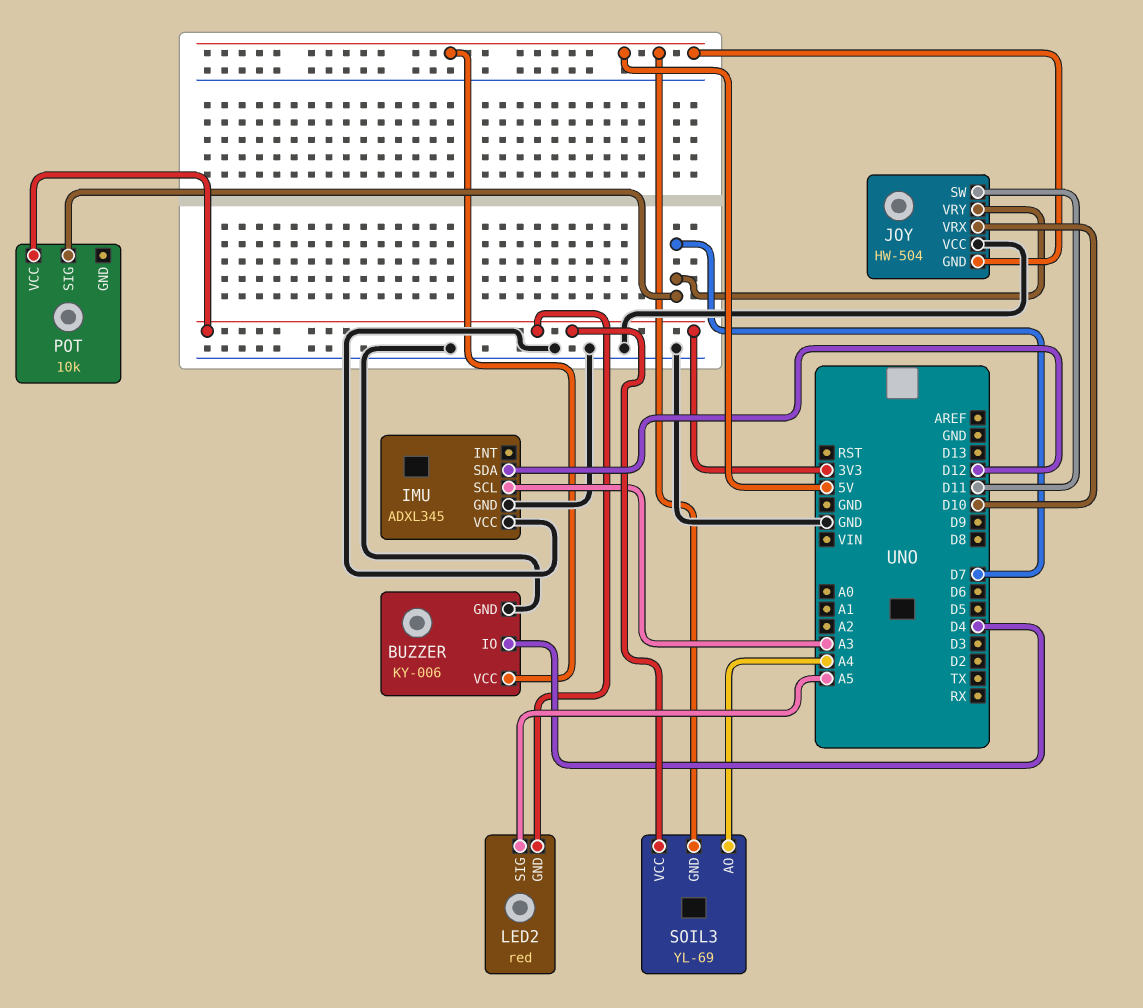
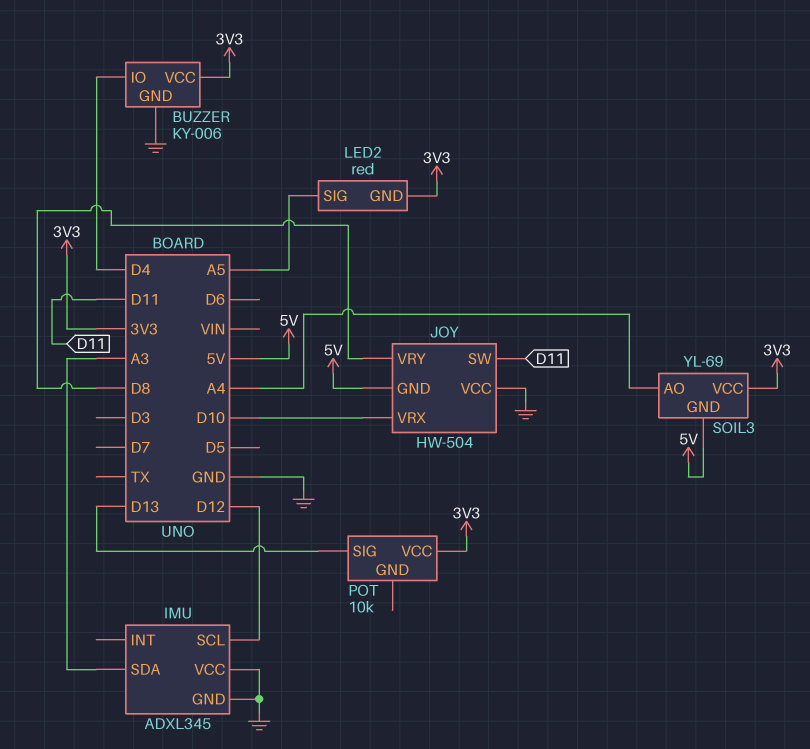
BUZZER pin VCC: 5V -> 3V3
IMU pin SCL: A3 -> D12
IMU pin SDA: D12 -> A3
JOY pin VRY: D7 -> D8
POT pin SIG: D7 -> D13

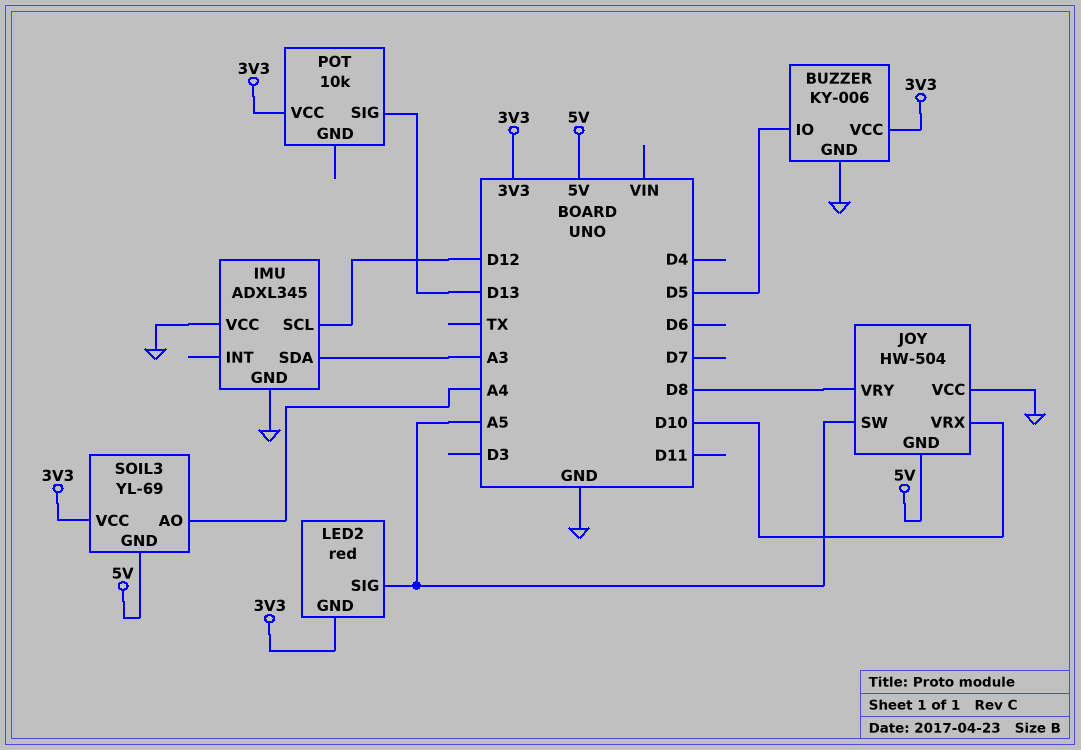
BUZZER pin IO: D4 -> D5
JOY pin SW: D11 -> A5

